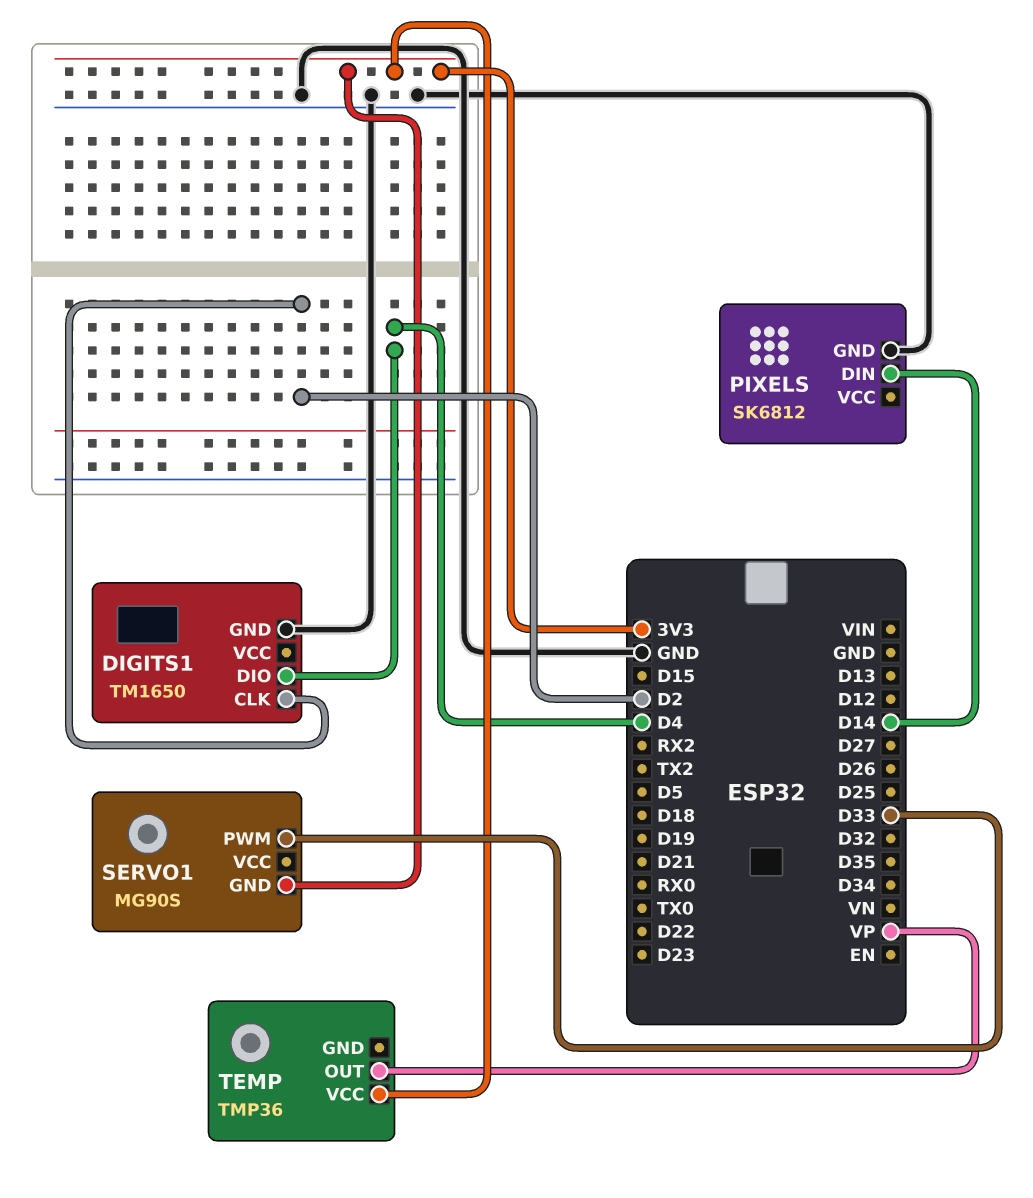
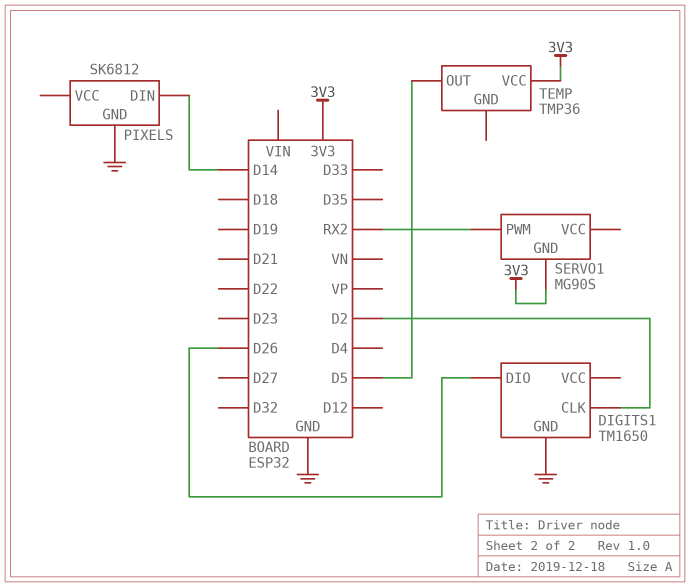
DIGITS1 pin DIO: D4 -> D26
SERVO1 pin PWM: D33 -> RX2
TEMP pin OUT: VP -> D5

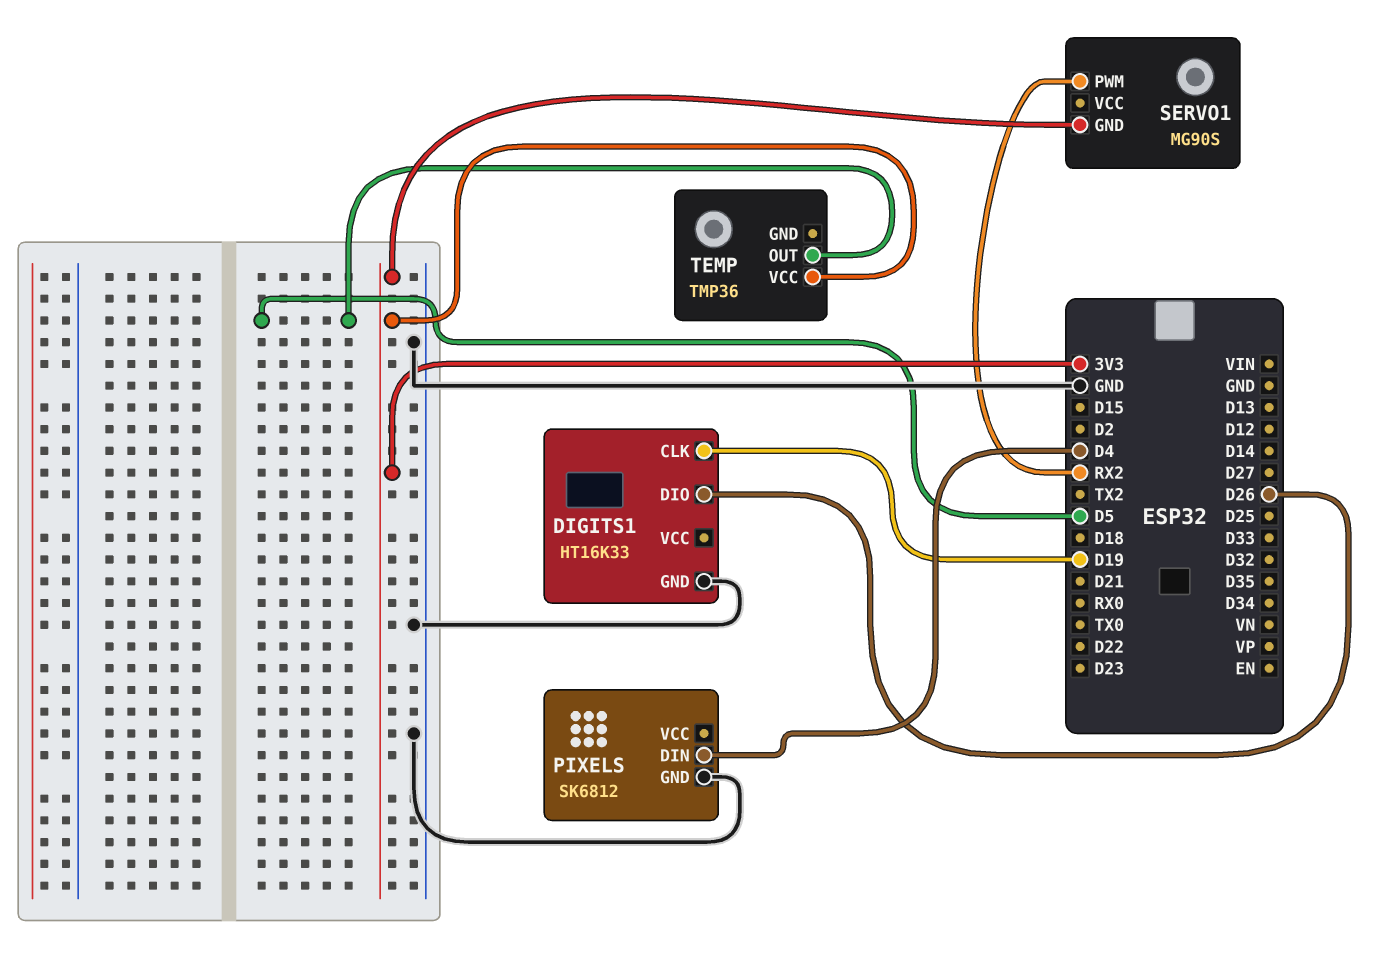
DIGITS1: TM1650 -> HT16K33
DIGITS1 pin CLK: D2 -> D19
PIXELS pin DIN: D14 -> D4

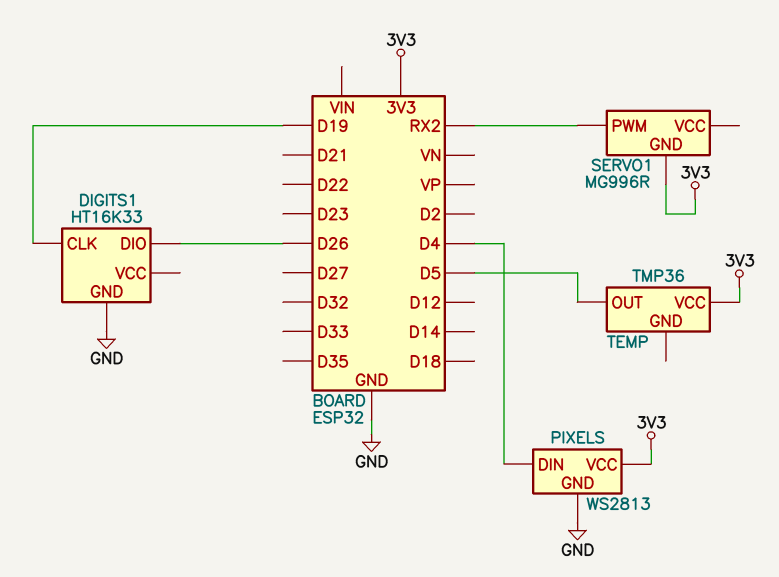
PIXELS: SK6812 -> WS2813
PIXELS pin VCC: none -> 3V3
SERVO1: MG90S -> MG996R

